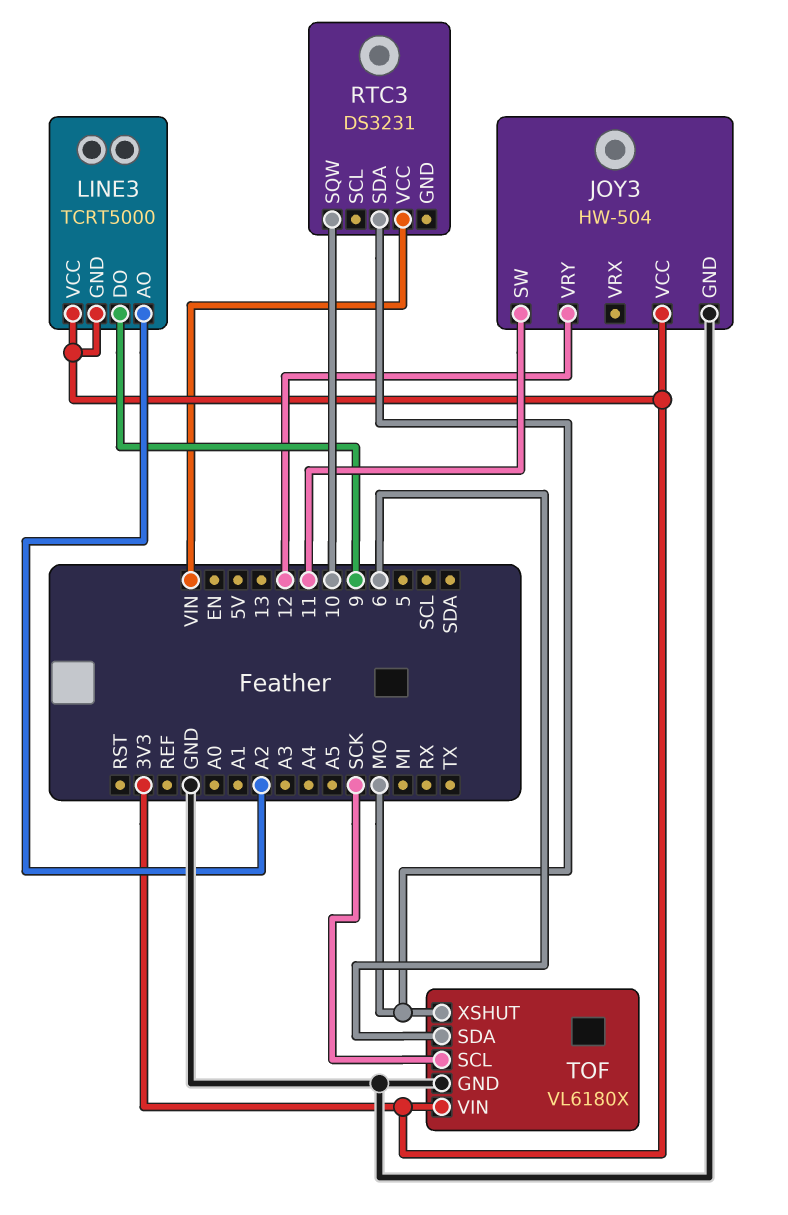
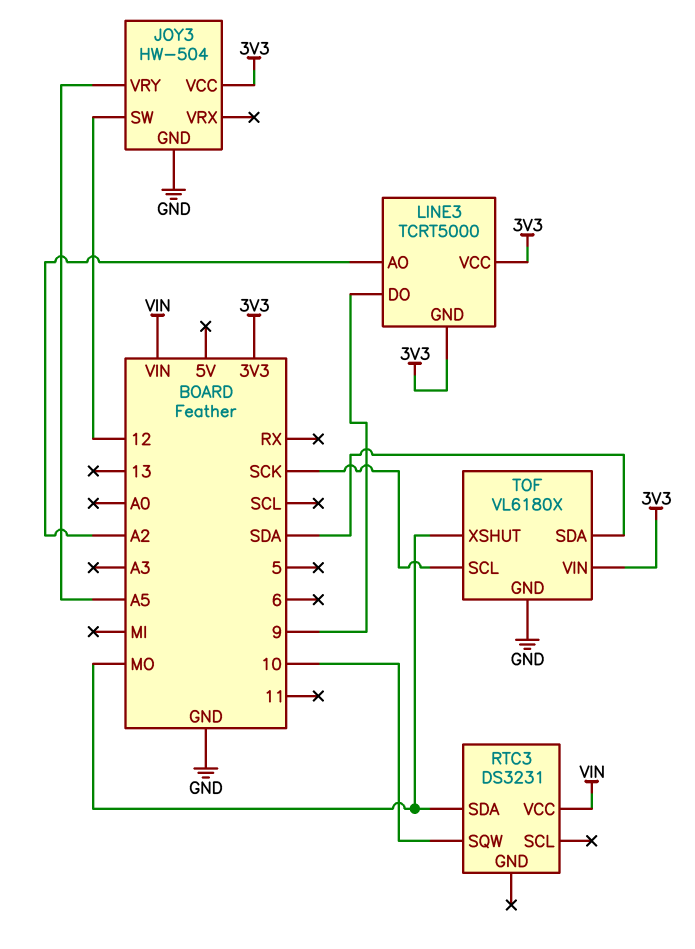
JOY3 pin SW: 11 -> 12
JOY3 pin VRY: 12 -> A5
TOF pin SDA: 6 -> SDA

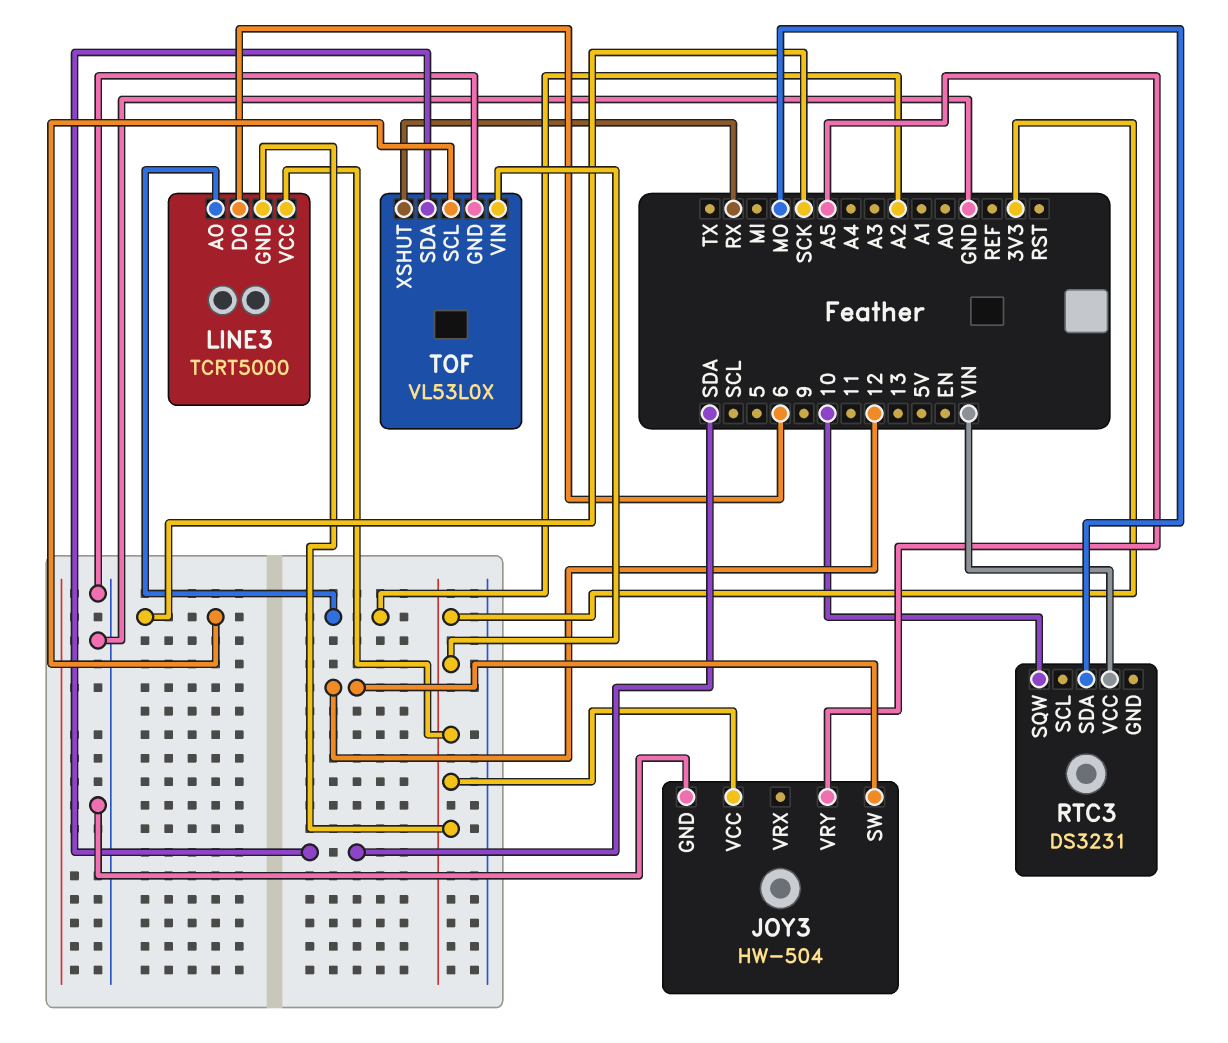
LINE3 pin DO: 9 -> 6
TOF: VL6180X -> VL53L0X
TOF pin XSHUT: MO -> RX

